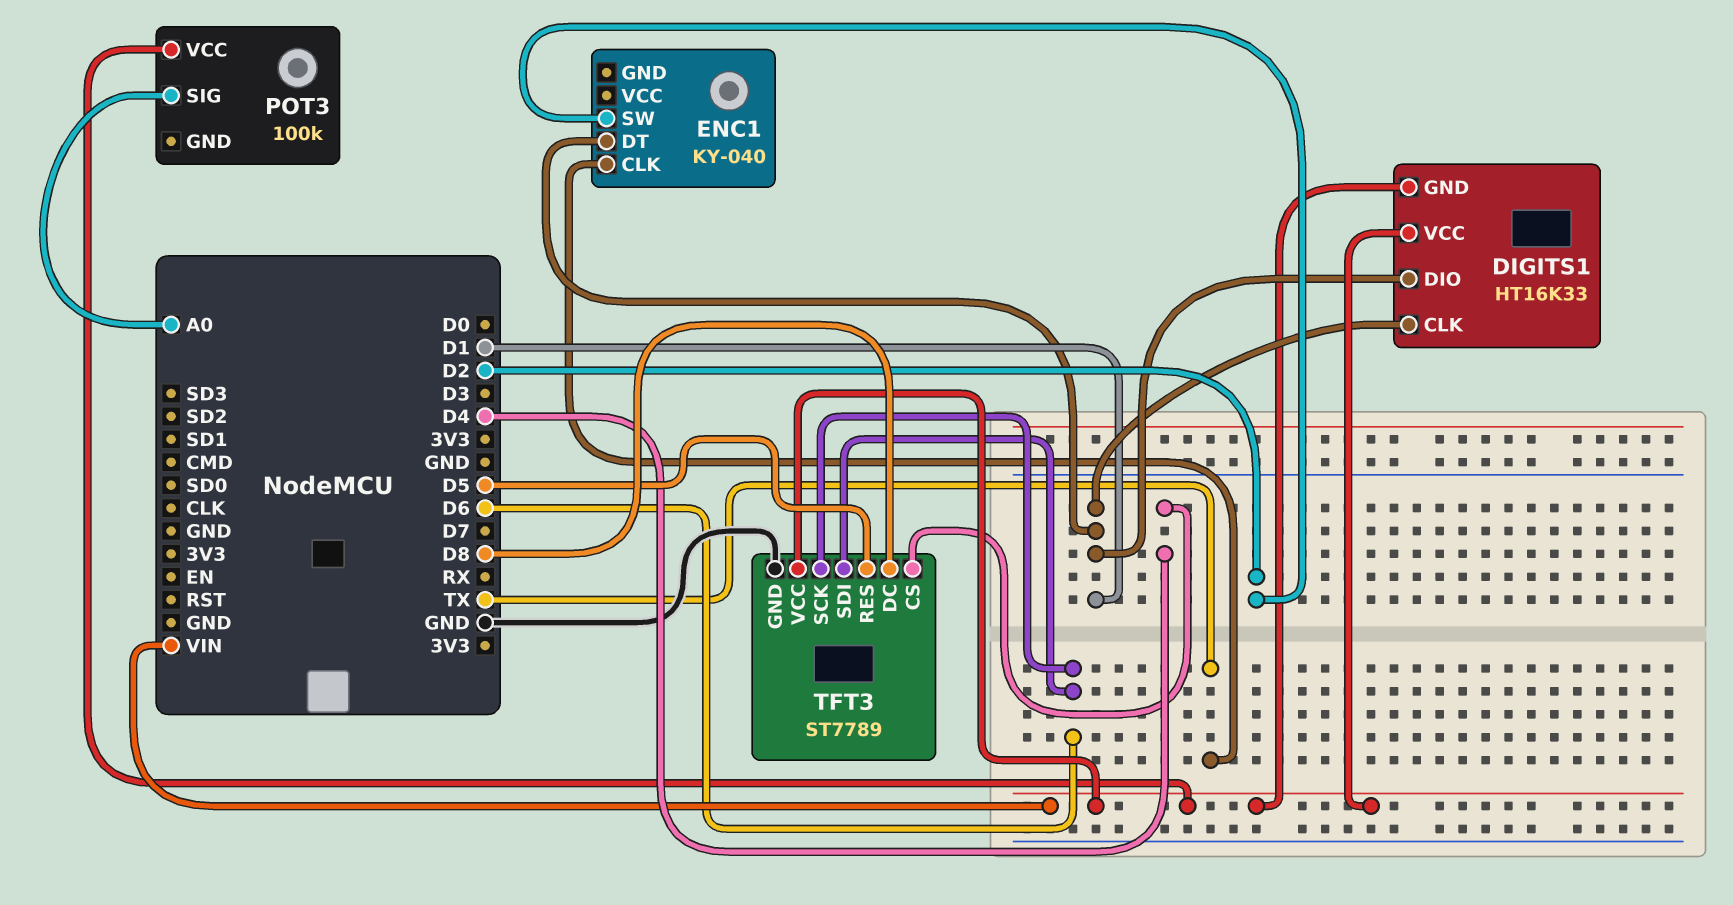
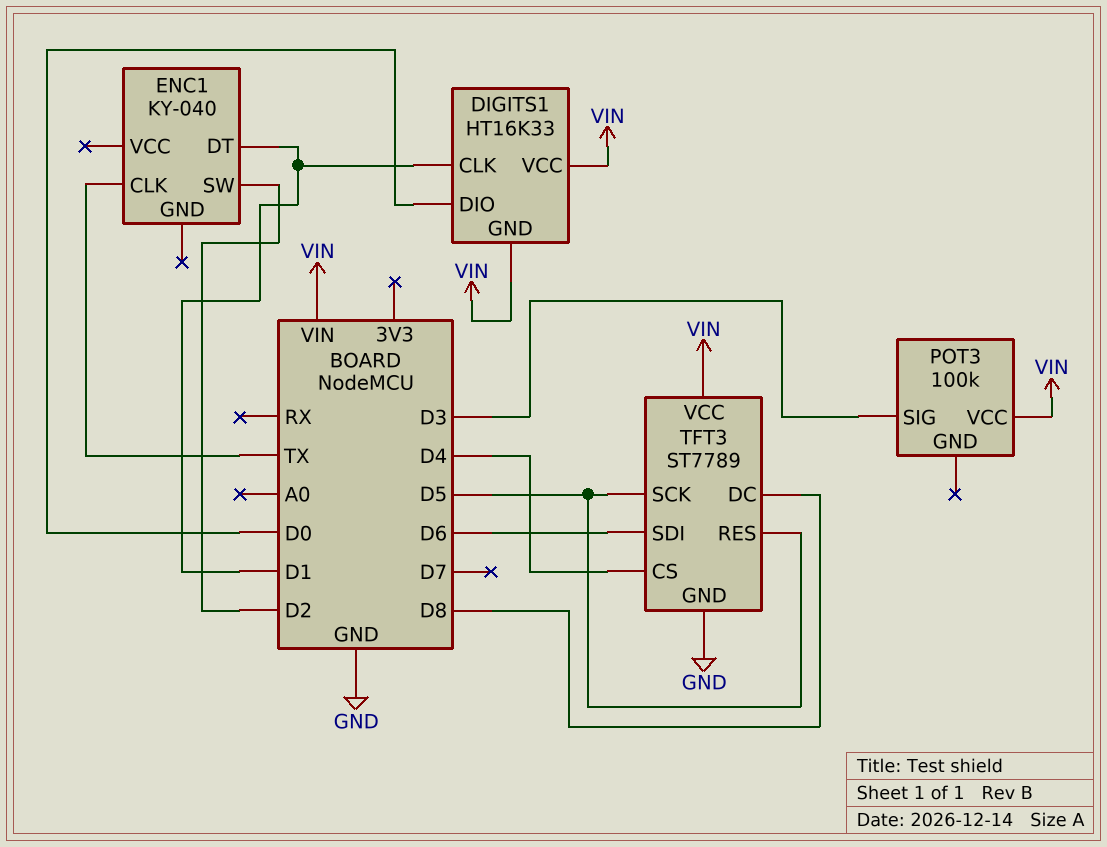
DIGITS1 pin DIO: D1 -> D0
POT3 pin SIG: A0 -> D3
TFT3 pin SCK: D6 -> D5

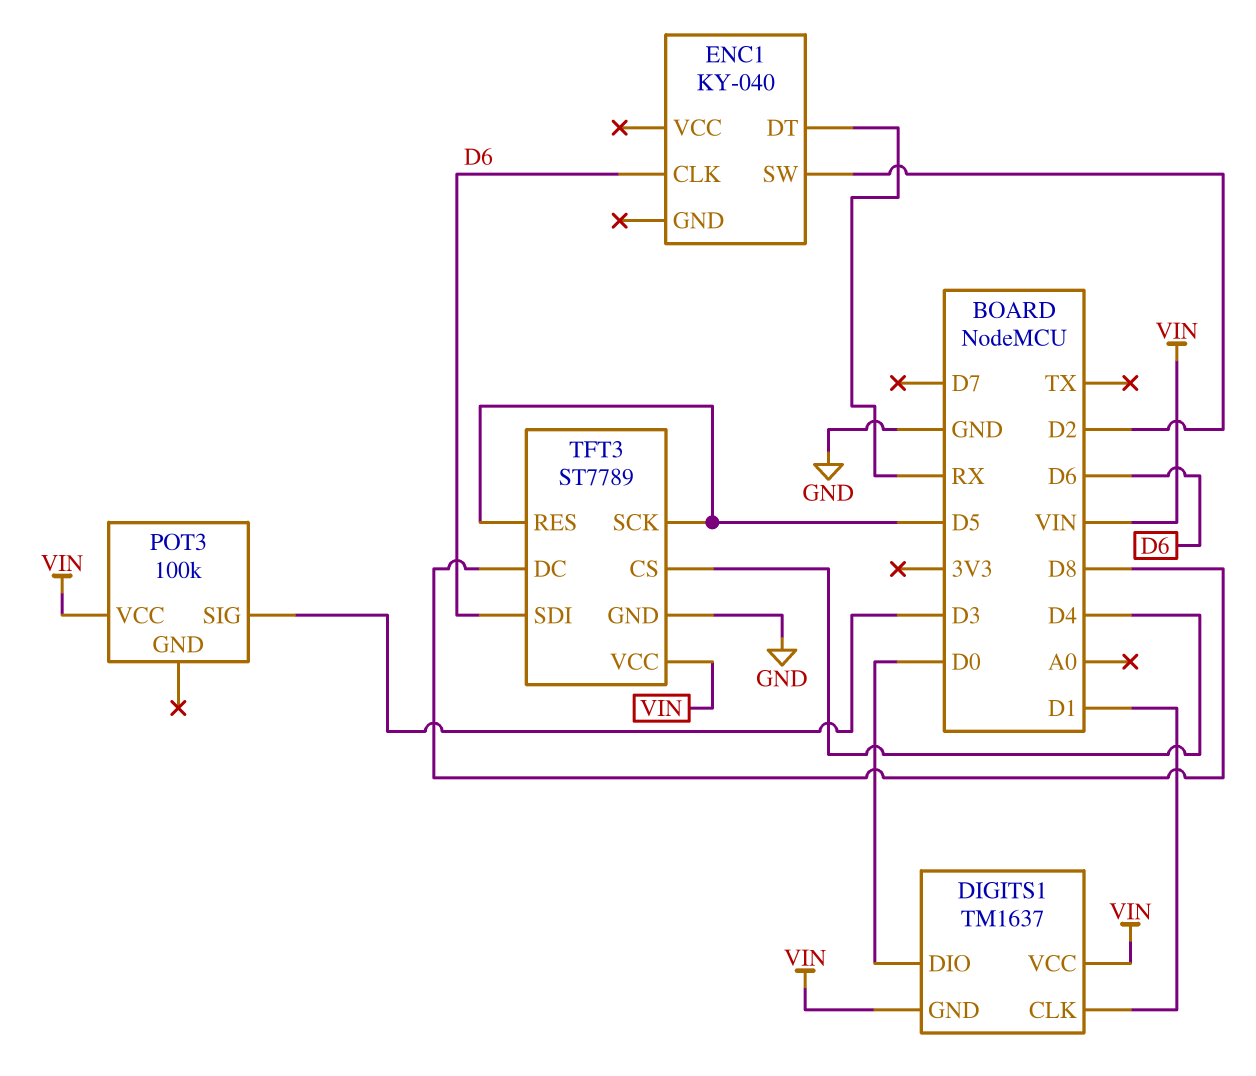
DIGITS1: HT16K33 -> TM1637
ENC1 pin CLK: TX -> D6
ENC1 pin DT: D1 -> RX

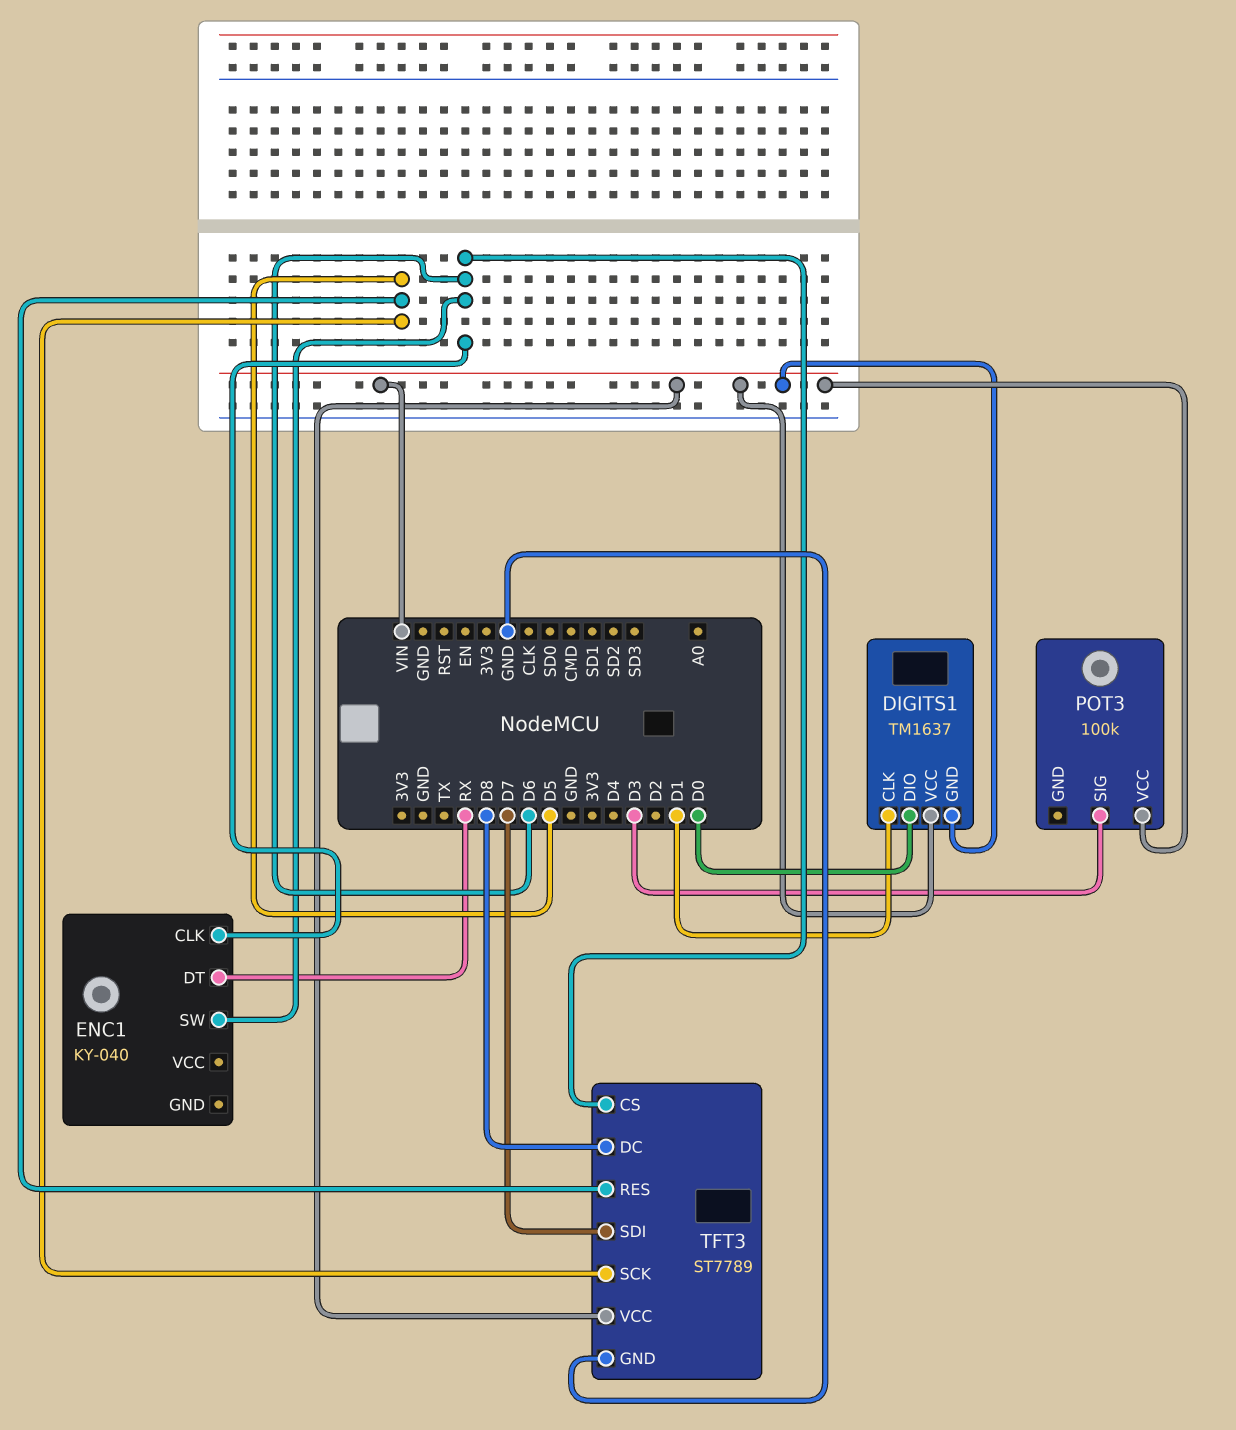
ENC1 pin SW: D2 -> D6
TFT3 pin CS: D4 -> D6
TFT3 pin SDI: D6 -> D7

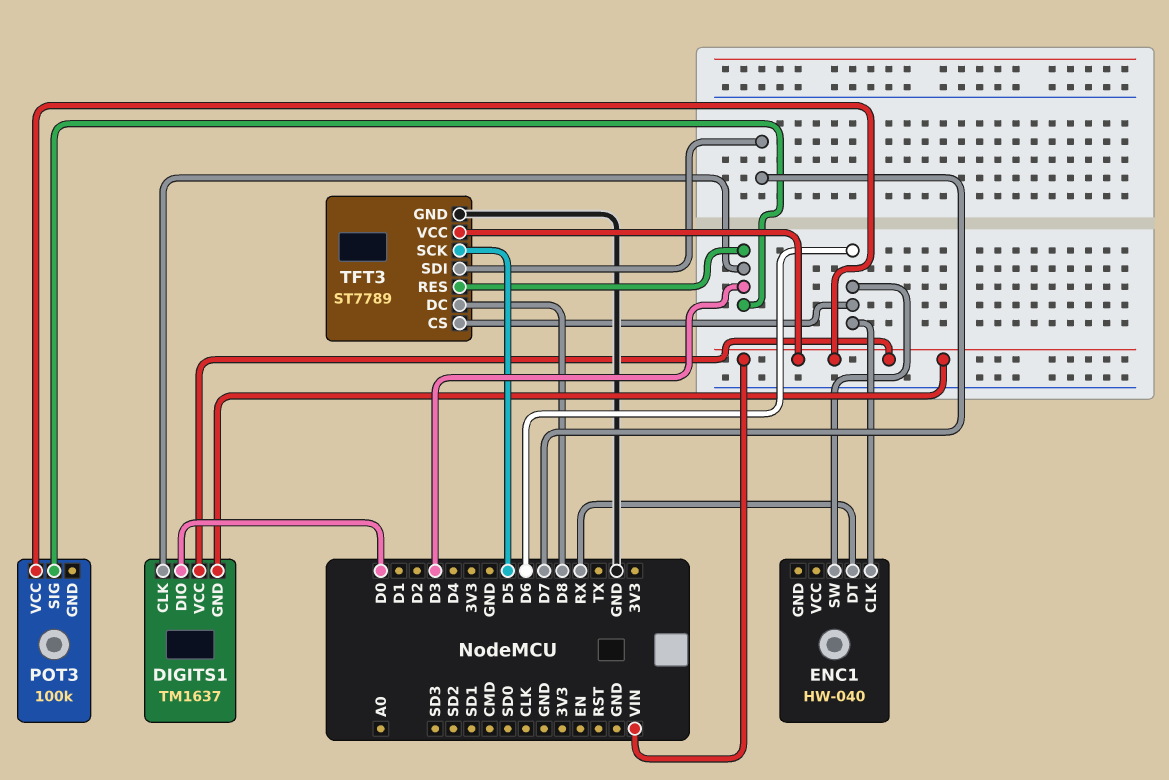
DIGITS1 pin CLK: D1 -> D3
ENC1: KY-040 -> HW-040
TFT3 pin RES: D5 -> D3

